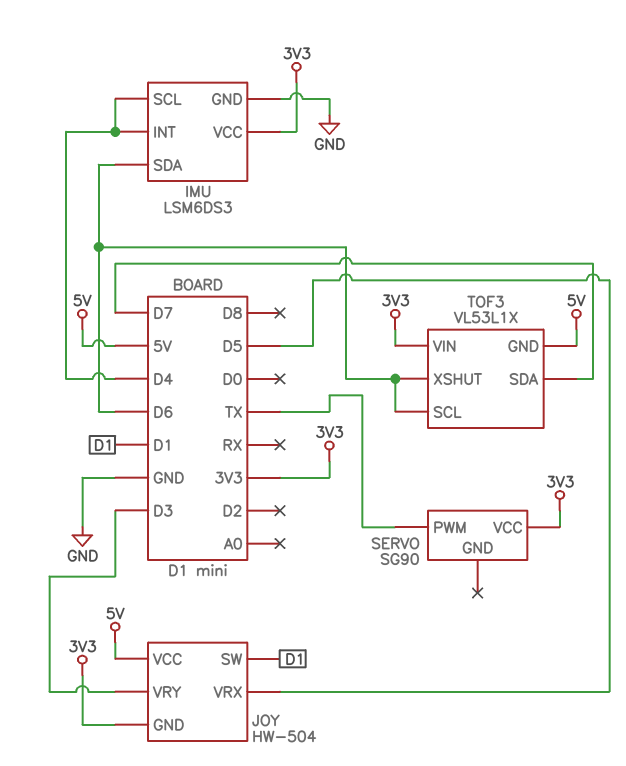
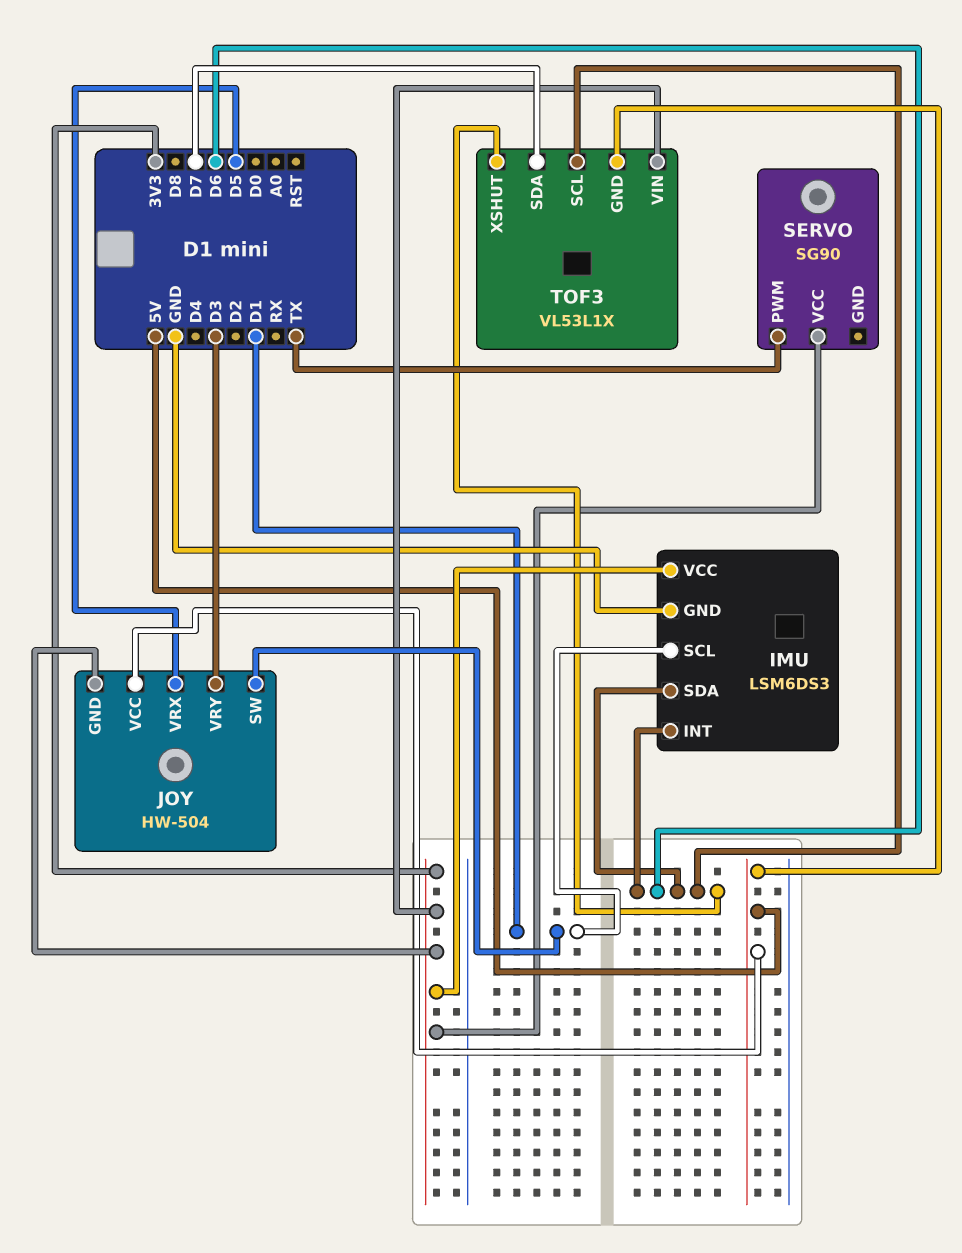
IMU pin INT: D4 -> D6
IMU pin SCL: D4 -> D1

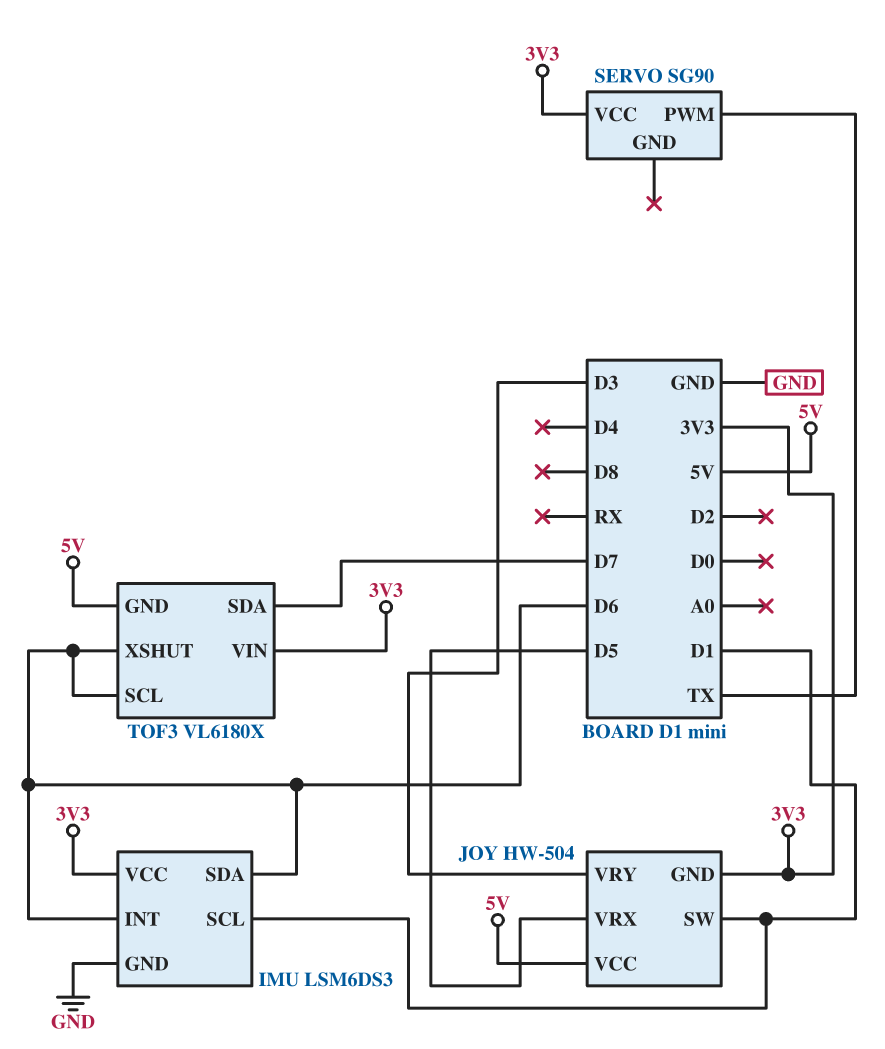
TOF3: VL53L1X -> VL6180X

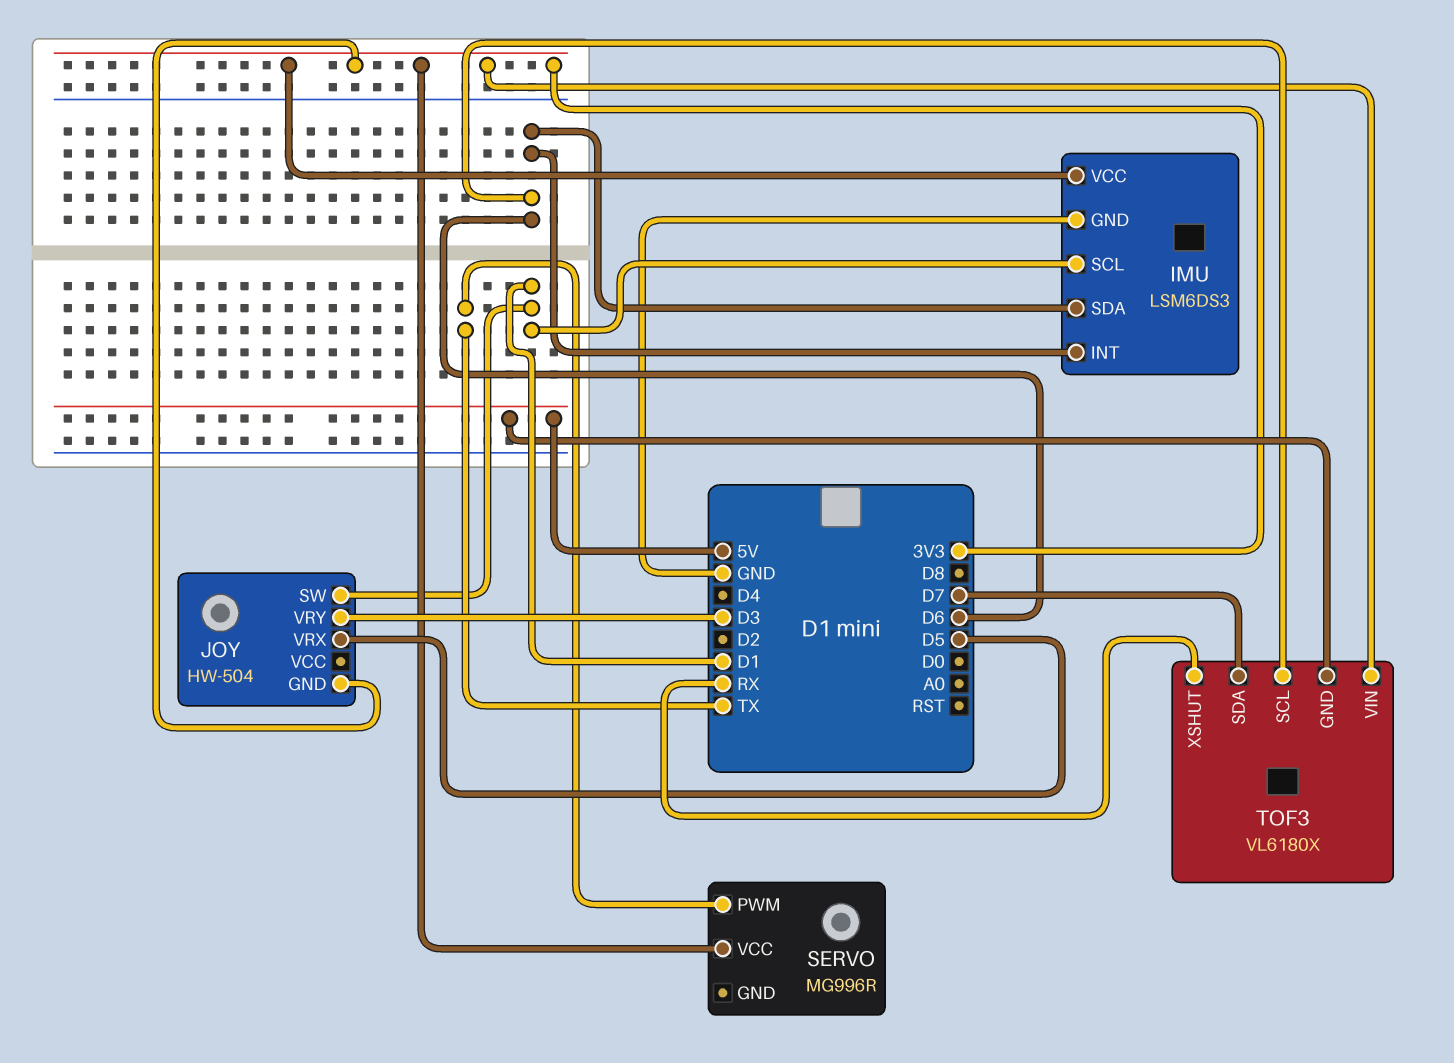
JOY pin VCC: 5V -> none
SERVO: SG90 -> MG996R
TOF3 pin XSHUT: D6 -> RX

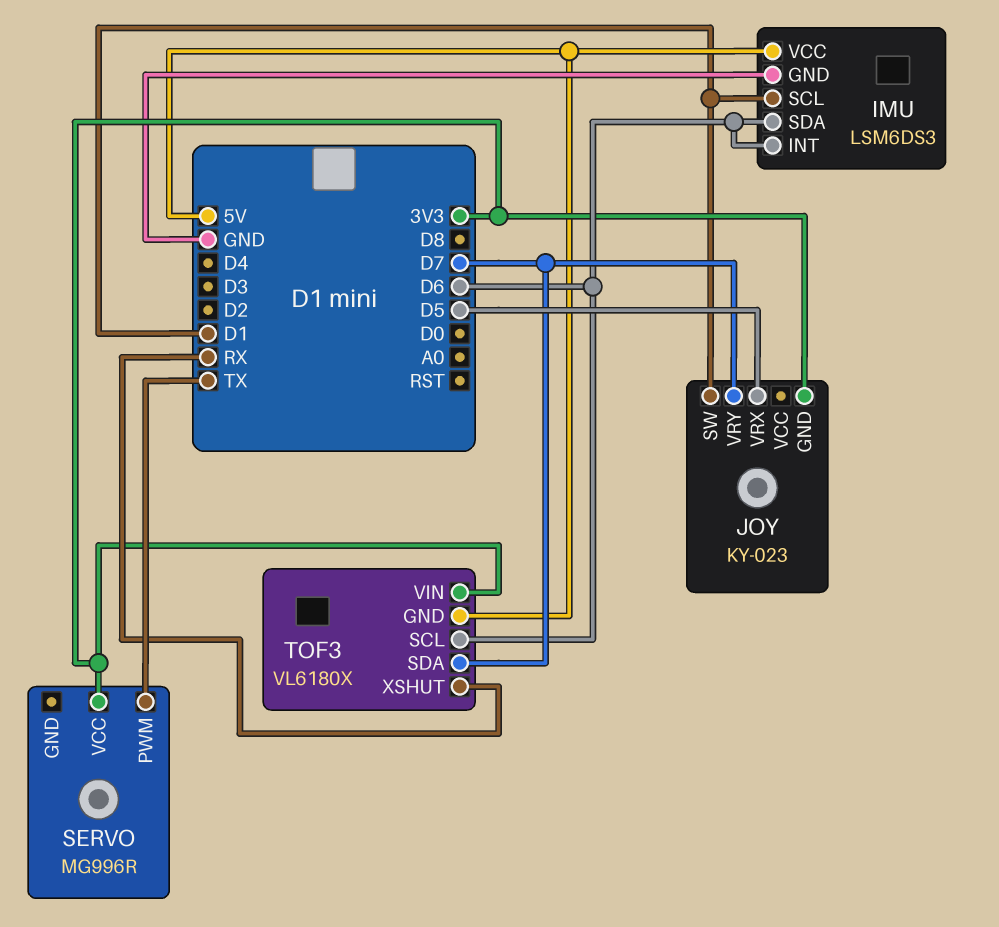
IMU pin VCC: 3V3 -> 5V
JOY: HW-504 -> KY-023
JOY pin VRY: D3 -> D7

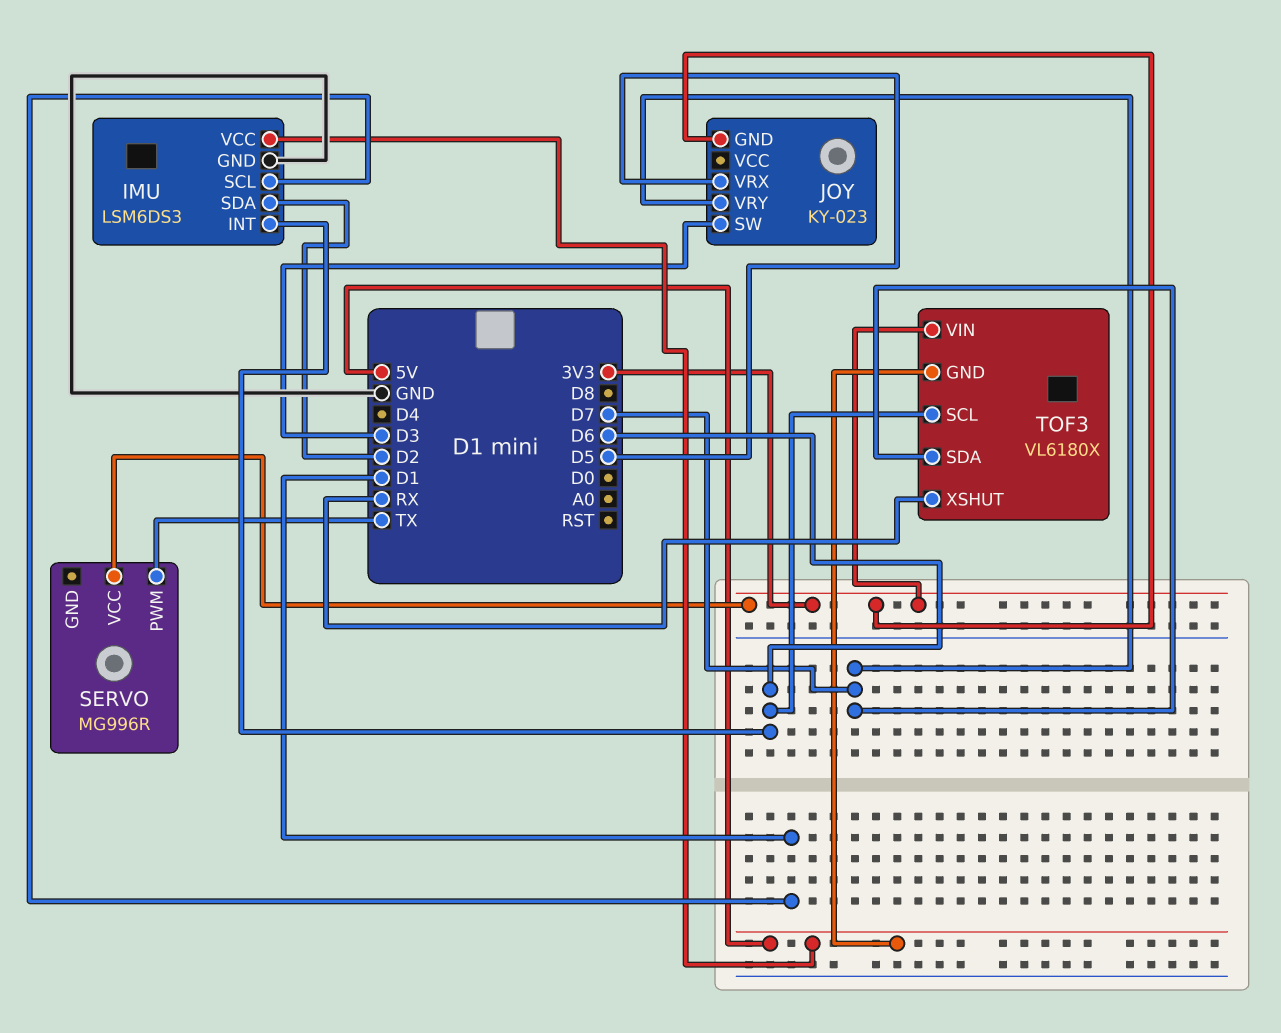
IMU pin SDA: D6 -> D2
JOY pin SW: D1 -> D3

